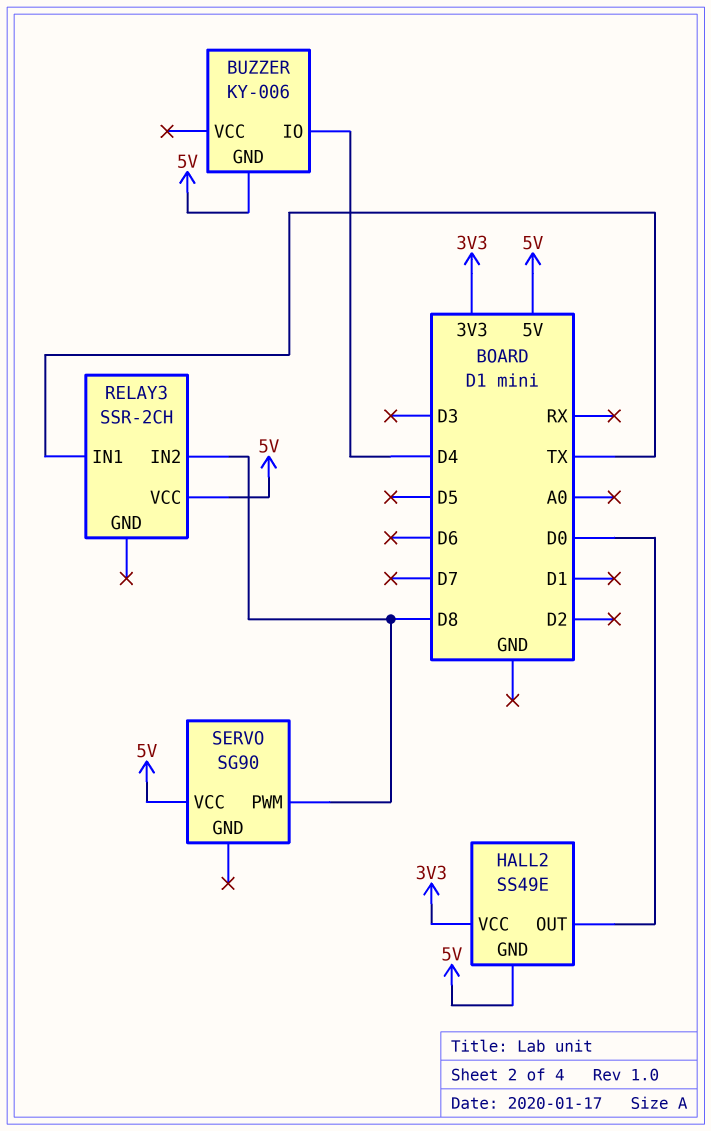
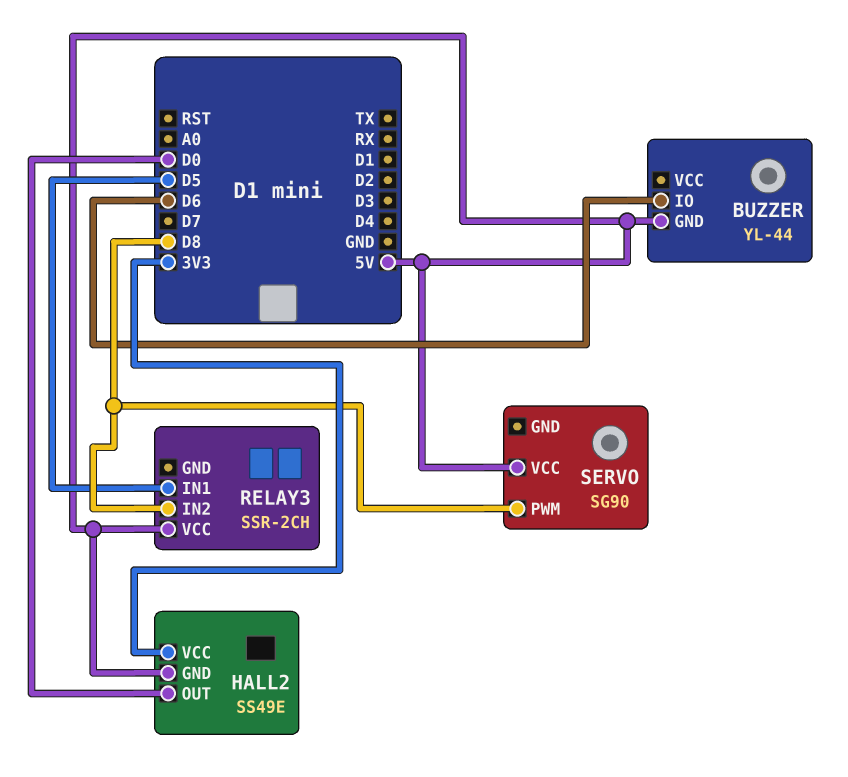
BUZZER: KY-006 -> YL-44
BUZZER pin IO: D4 -> D6
RELAY3 pin IN1: TX -> D5

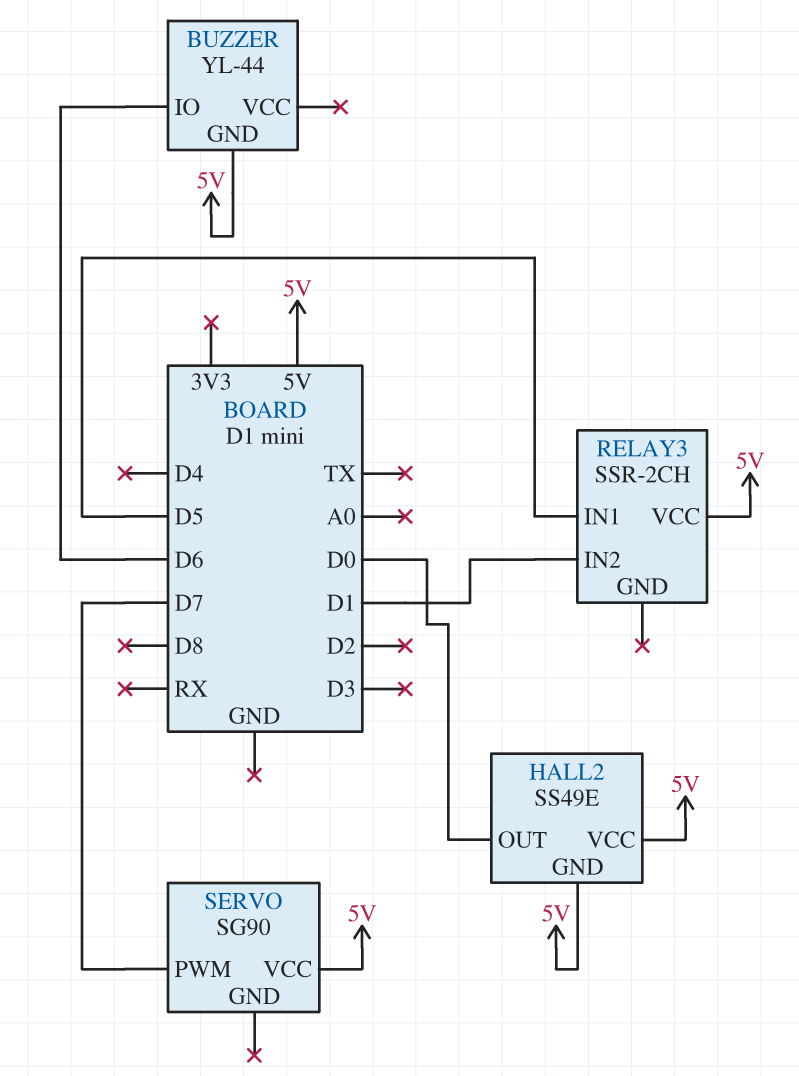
HALL2 pin VCC: 3V3 -> 5V
RELAY3 pin IN2: D8 -> D1
SERVO pin PWM: D8 -> D7

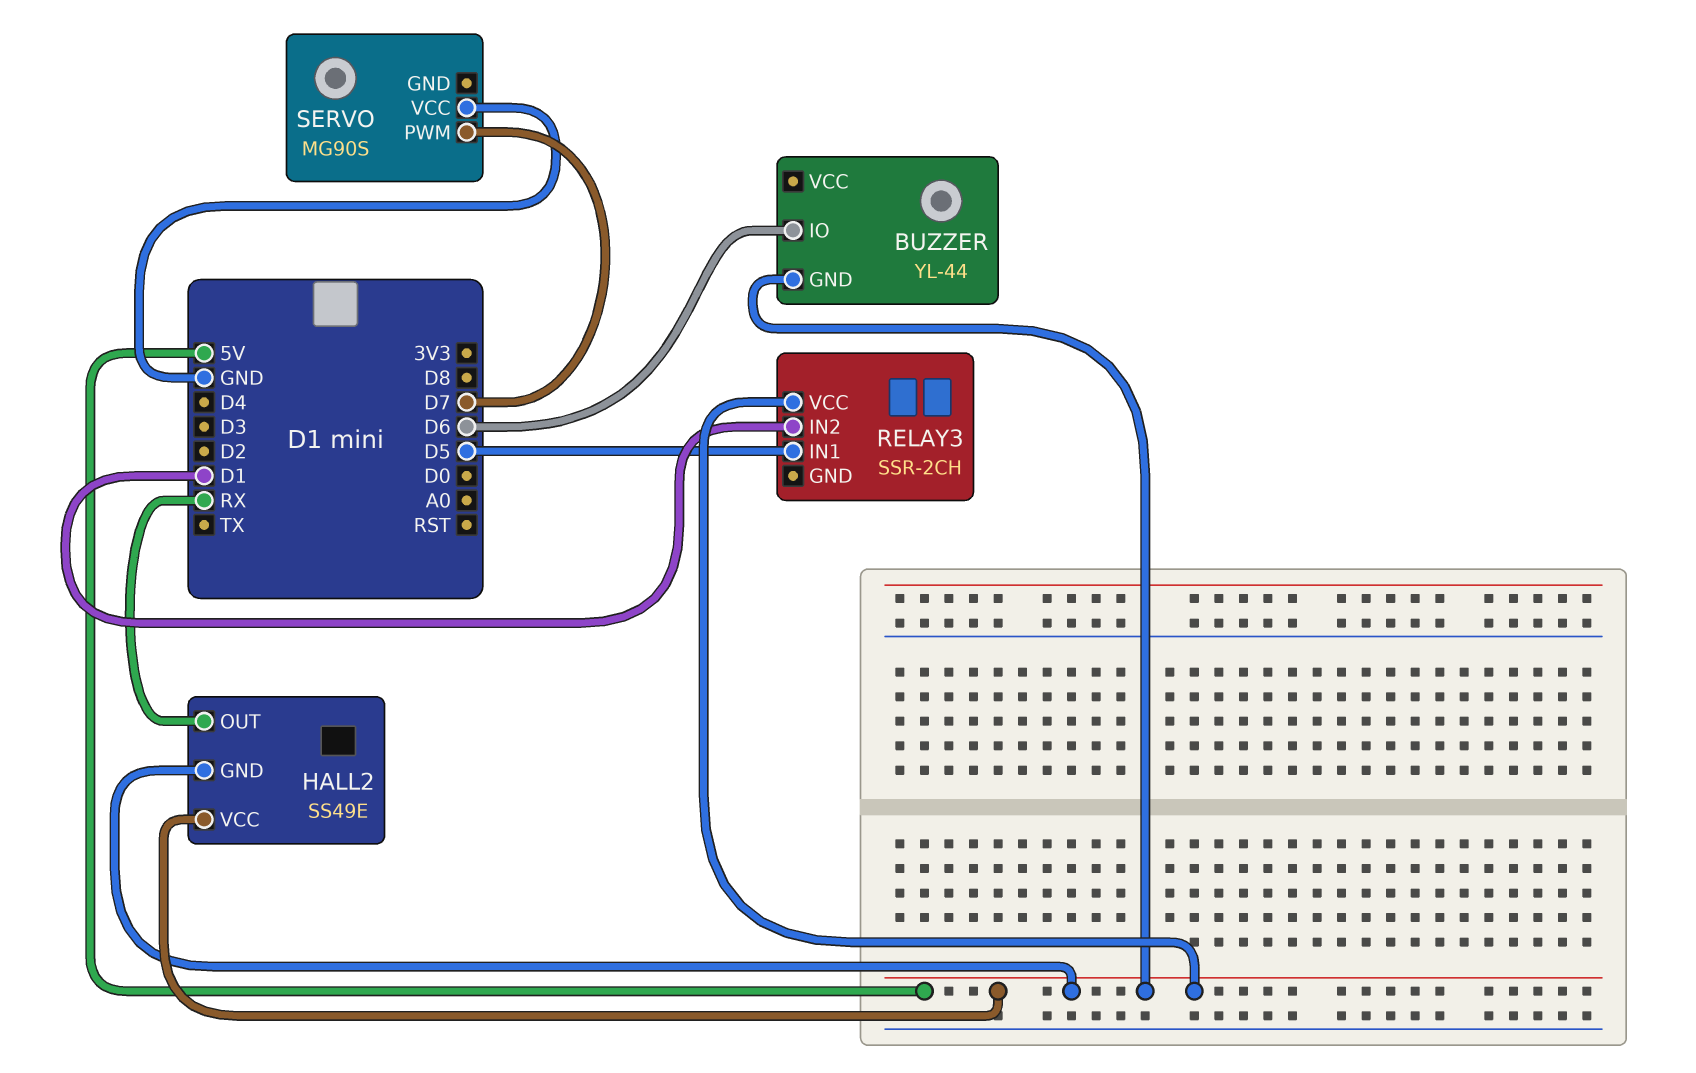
HALL2 pin OUT: D0 -> RX
SERVO: SG90 -> MG90S
SERVO pin VCC: 5V -> GND

